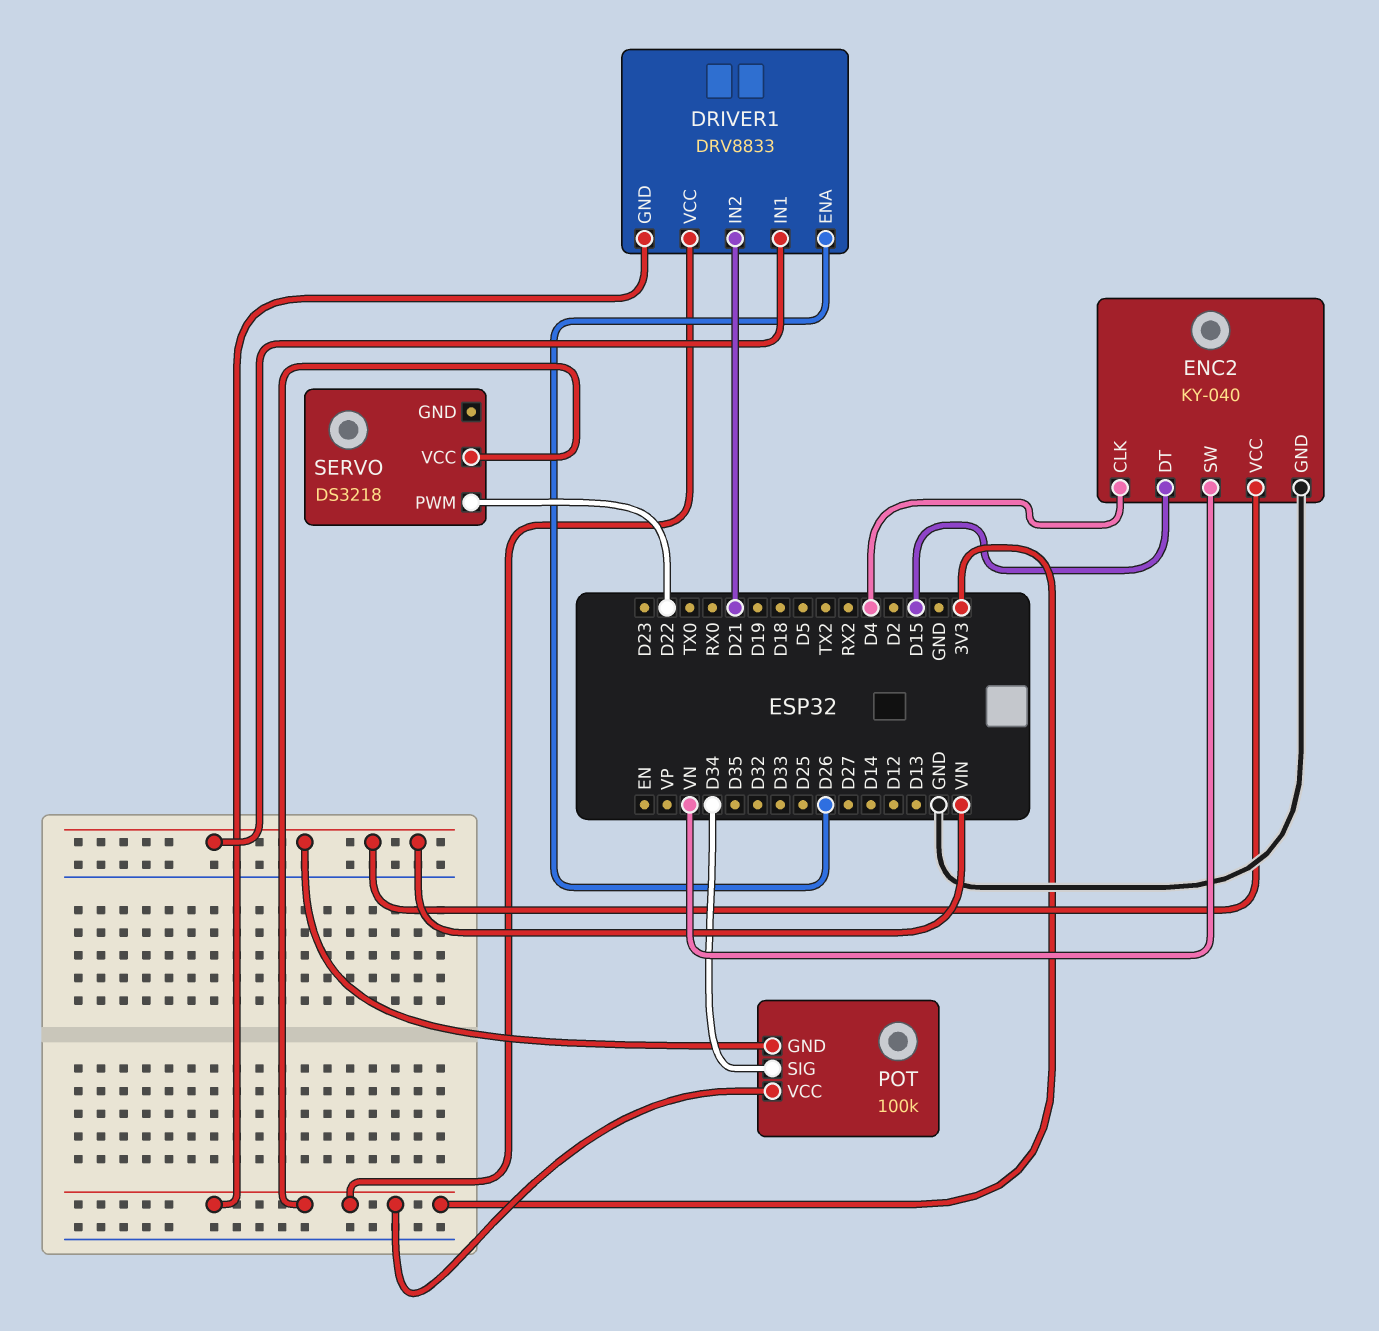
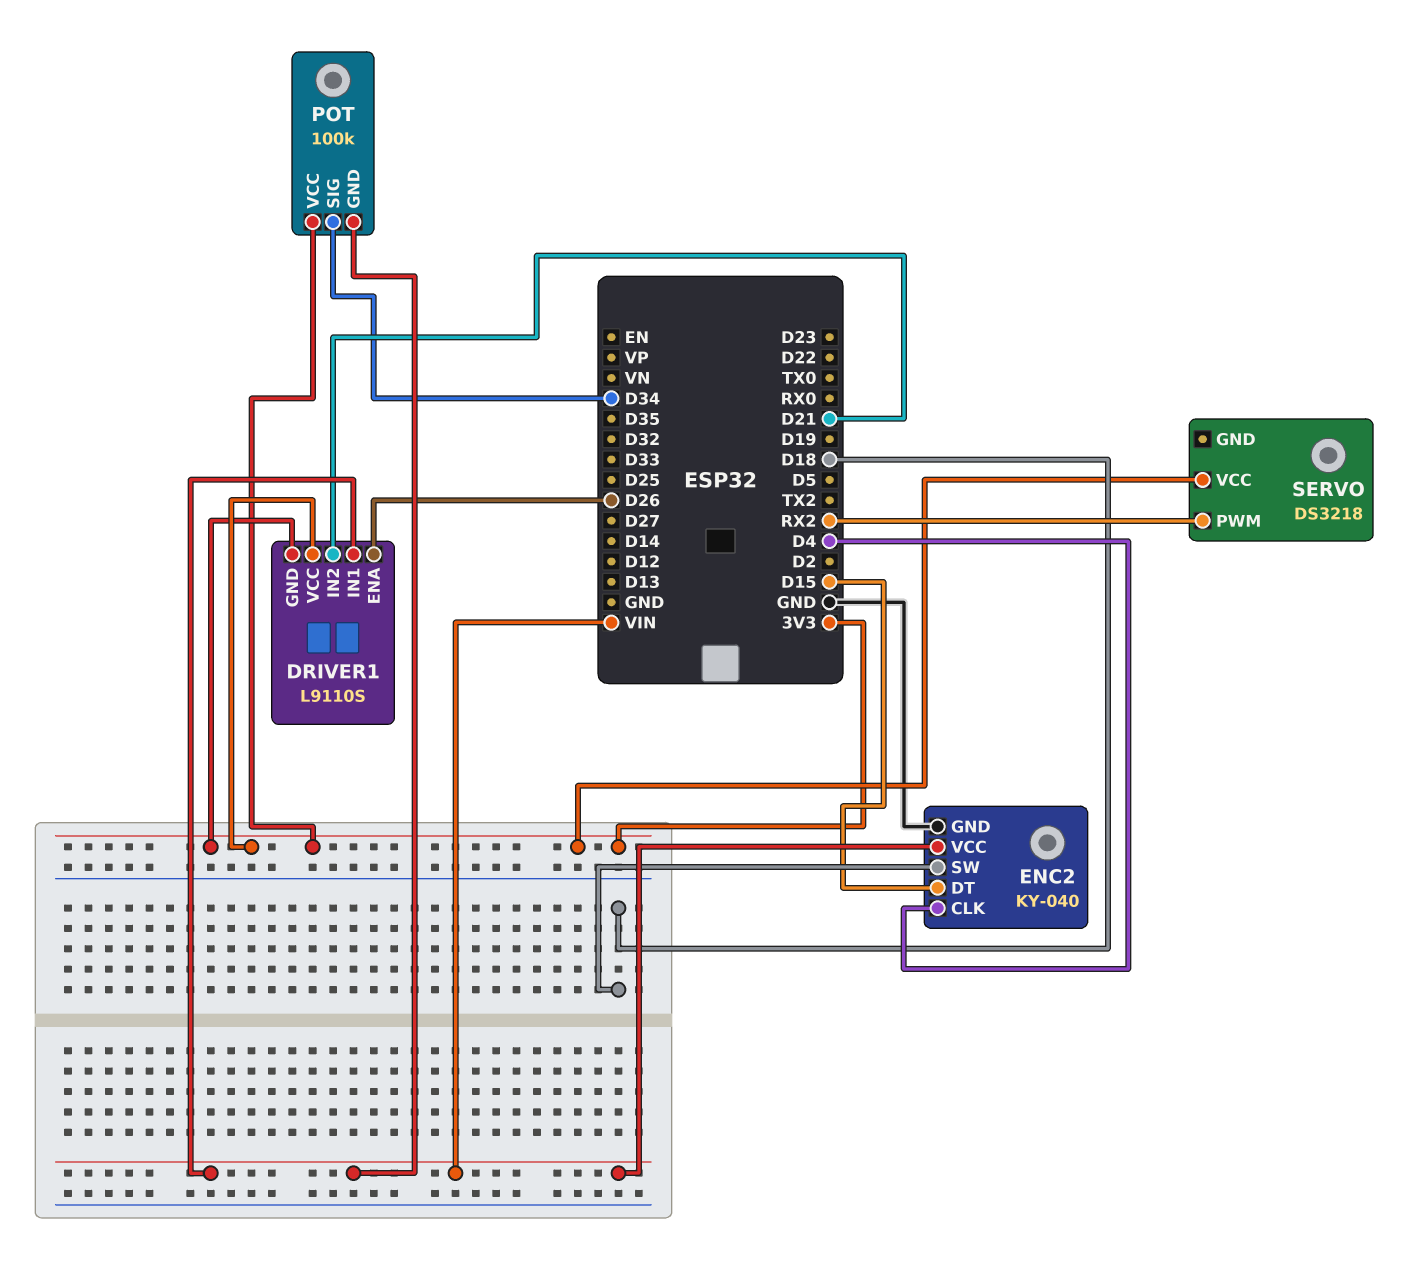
DRIVER1: DRV8833 -> L9110S
ENC2 pin SW: VN -> D18
SERVO pin PWM: D22 -> RX2

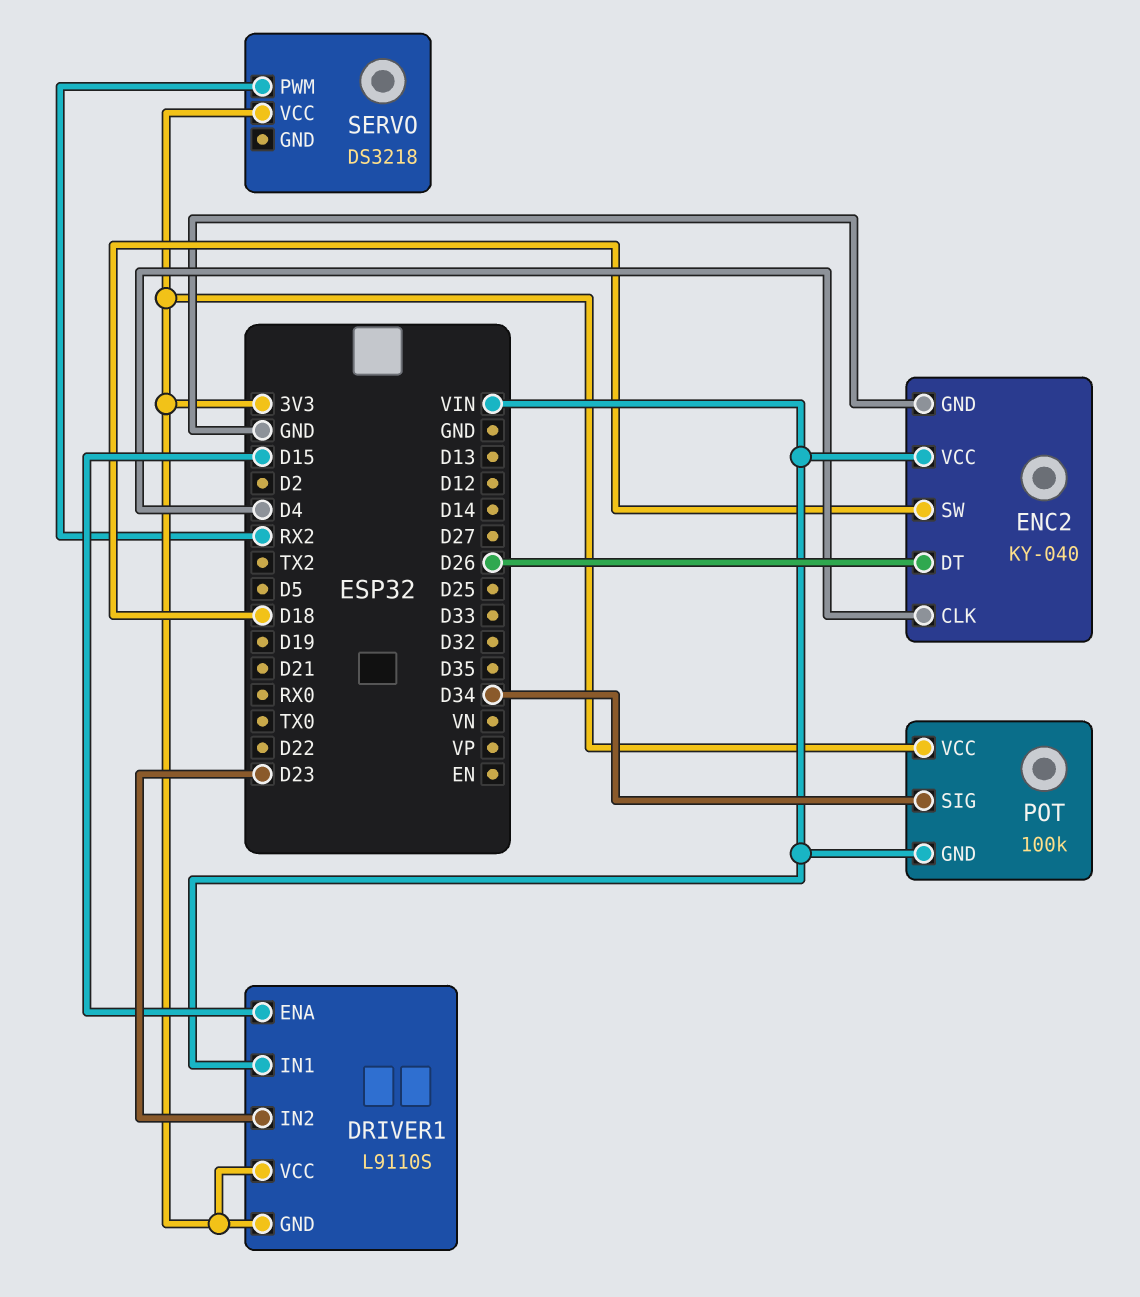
DRIVER1 pin ENA: D26 -> D15
DRIVER1 pin IN2: D21 -> D23
ENC2 pin DT: D15 -> D26

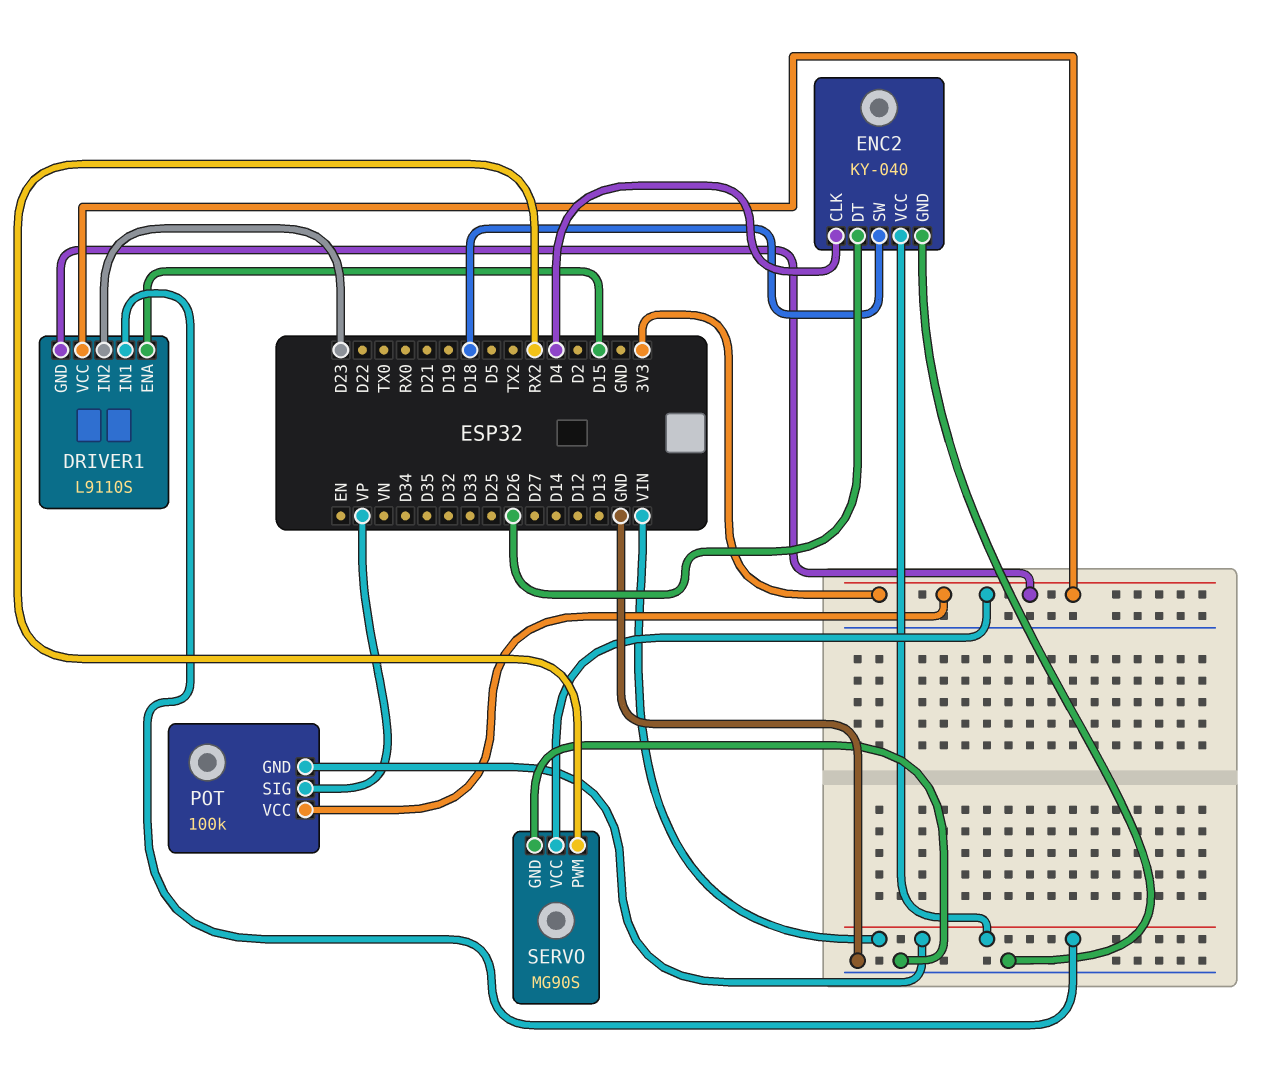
POT pin SIG: D34 -> VP
SERVO: DS3218 -> MG90S
SERVO pin GND: none -> GND

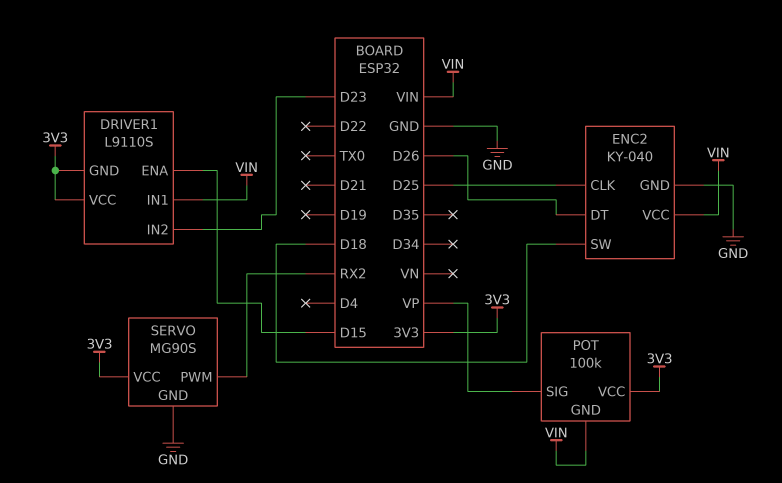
ENC2 pin CLK: D4 -> D25

